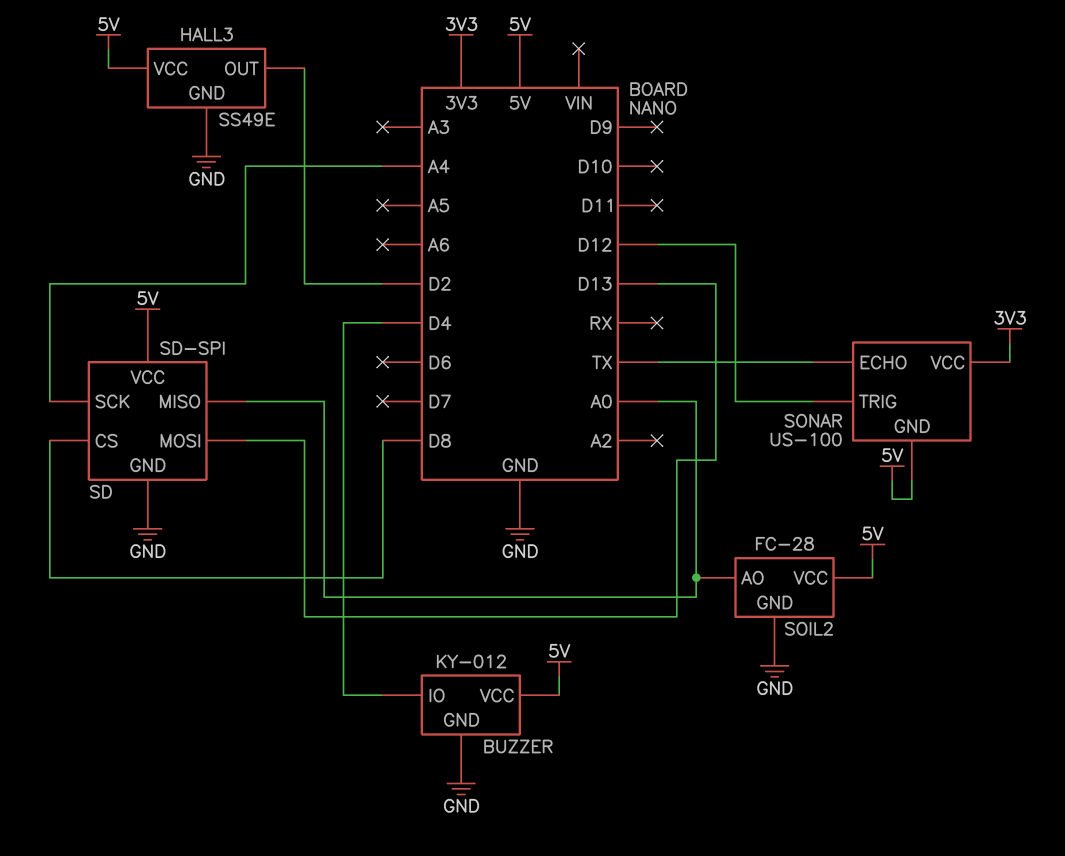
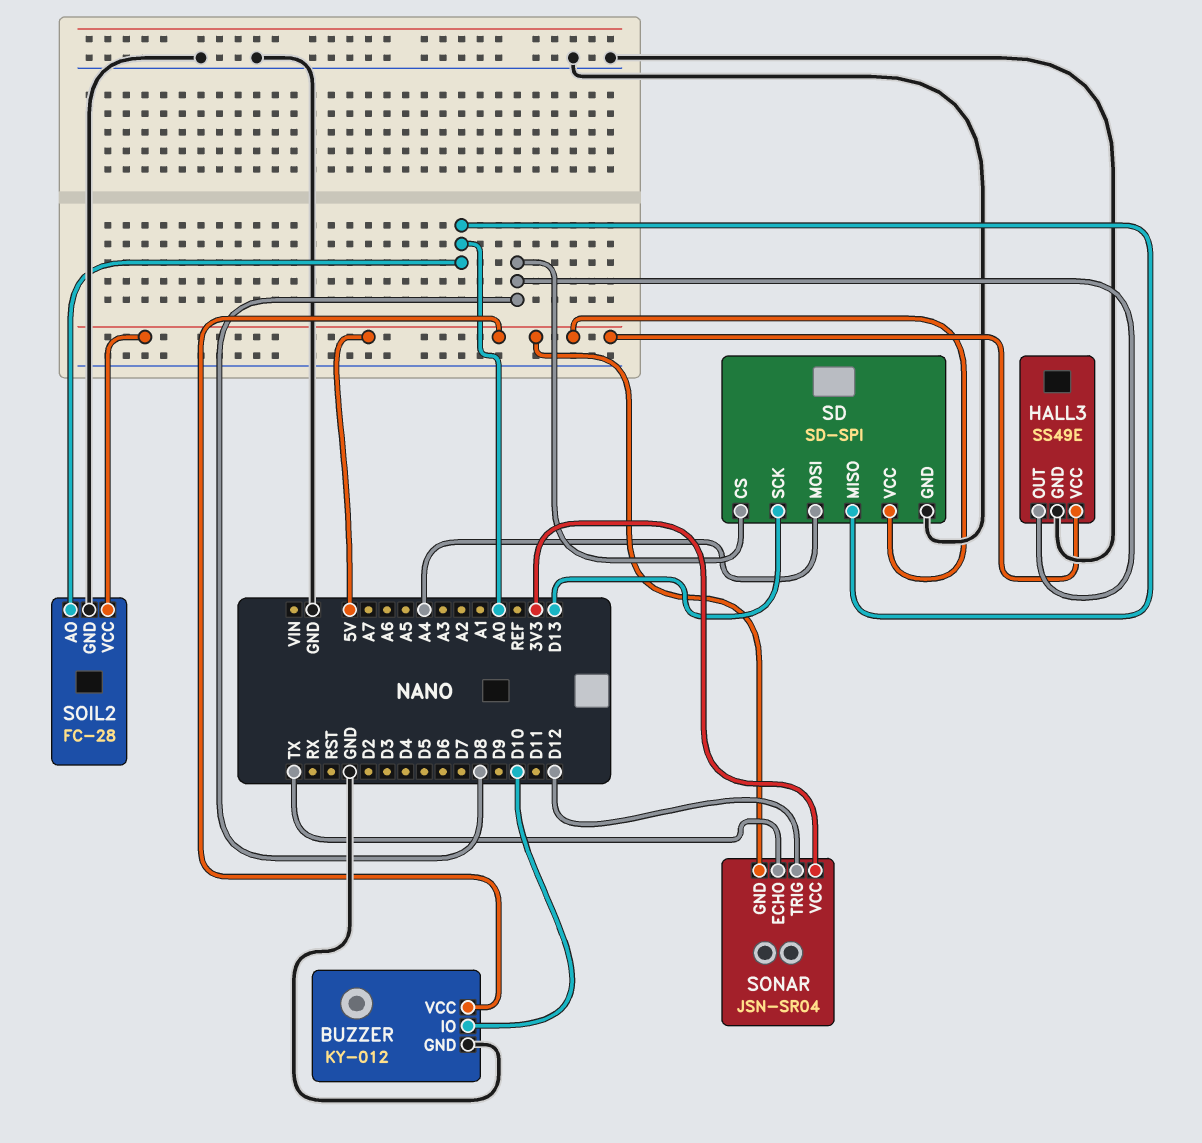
BUZZER pin IO: D4 -> D10
HALL3 pin OUT: D2 -> D8
SD pin MOSI: D13 -> A4
SD pin SCK: A4 -> D13
SONAR: US-100 -> JSN-SR04

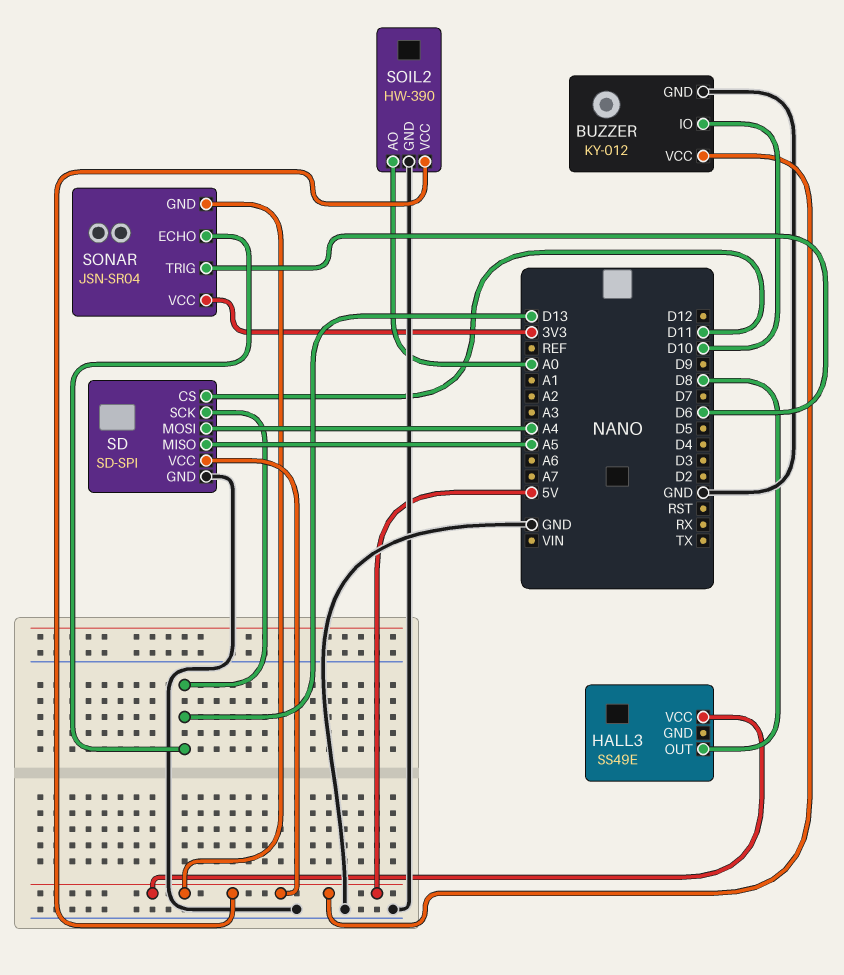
HALL3 pin GND: GND -> none
SD pin CS: D8 -> D11
SD pin MISO: A0 -> A5
SOIL2: FC-28 -> HW-390
SONAR pin ECHO: TX -> D13
SONAR pin TRIG: D12 -> D6

